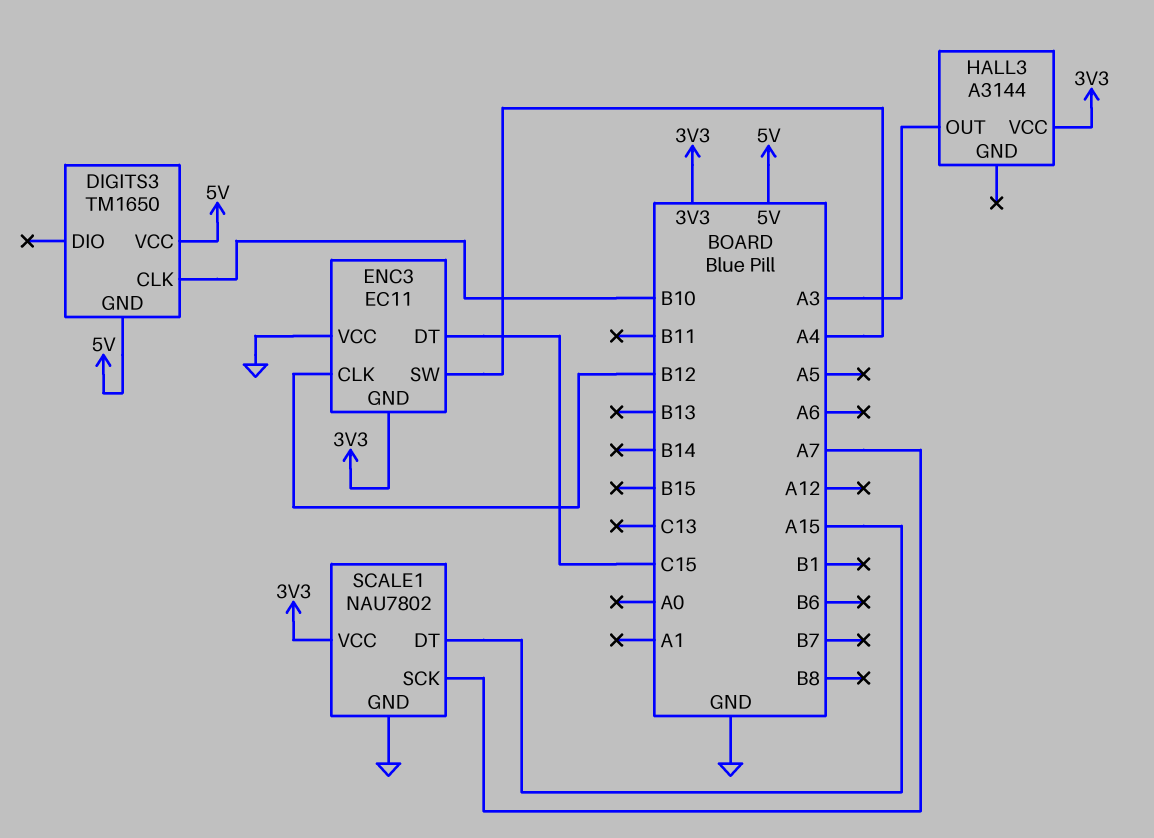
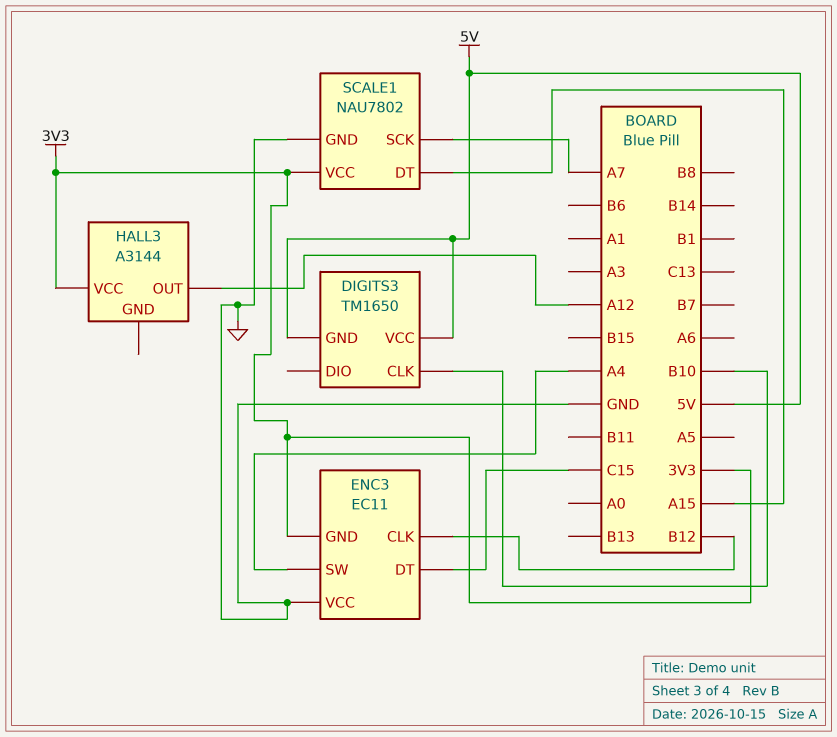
HALL3 pin OUT: A3 -> A12

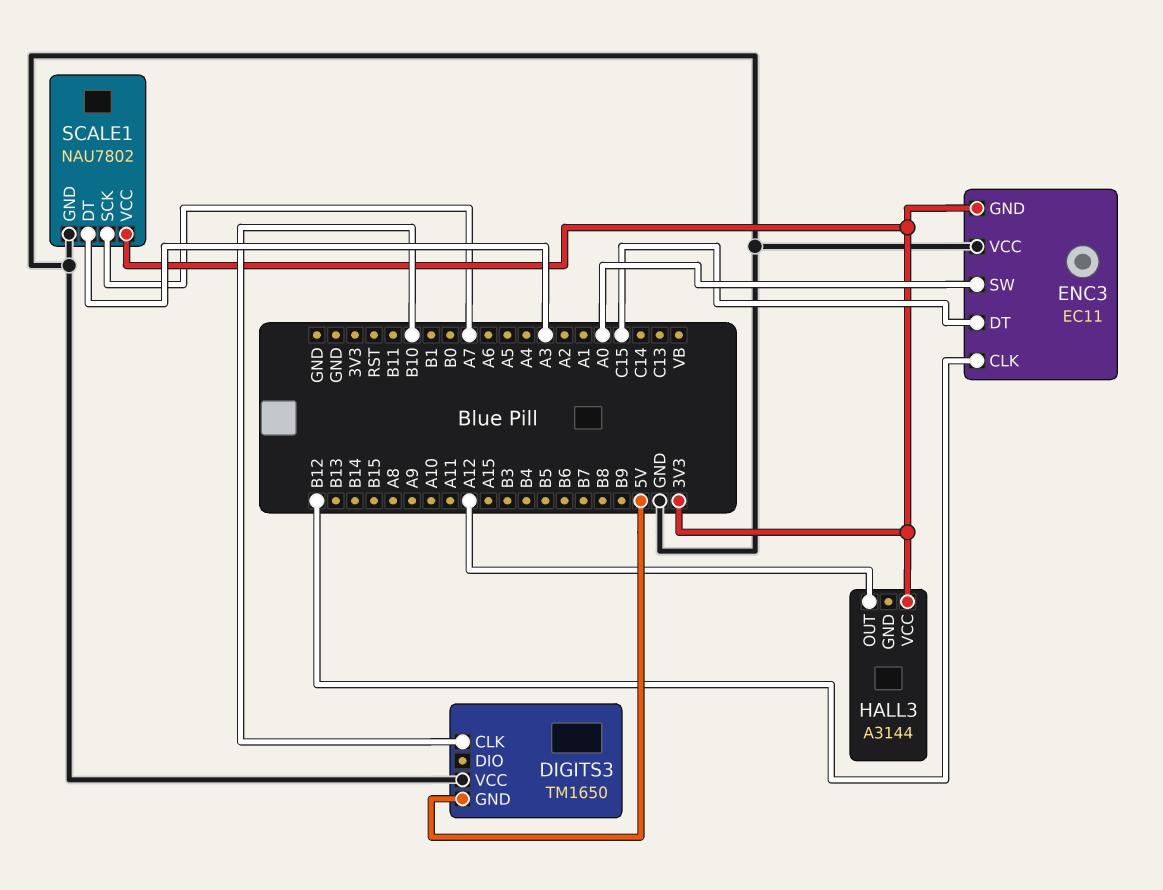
DIGITS3 pin VCC: 5V -> GND
ENC3 pin SW: A4 -> A0
SCALE1 pin DT: A15 -> A3

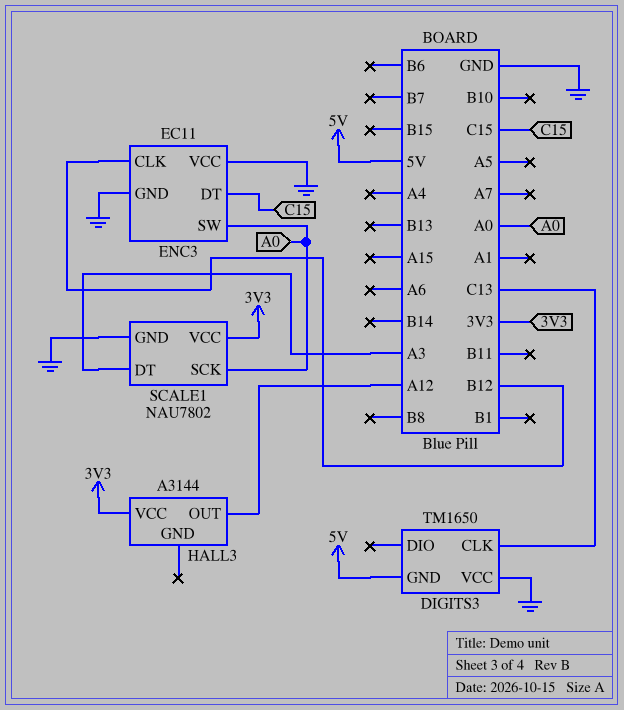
DIGITS3 pin CLK: B10 -> C13
ENC3 pin GND: 3V3 -> GND
SCALE1 pin SCK: A7 -> A0

